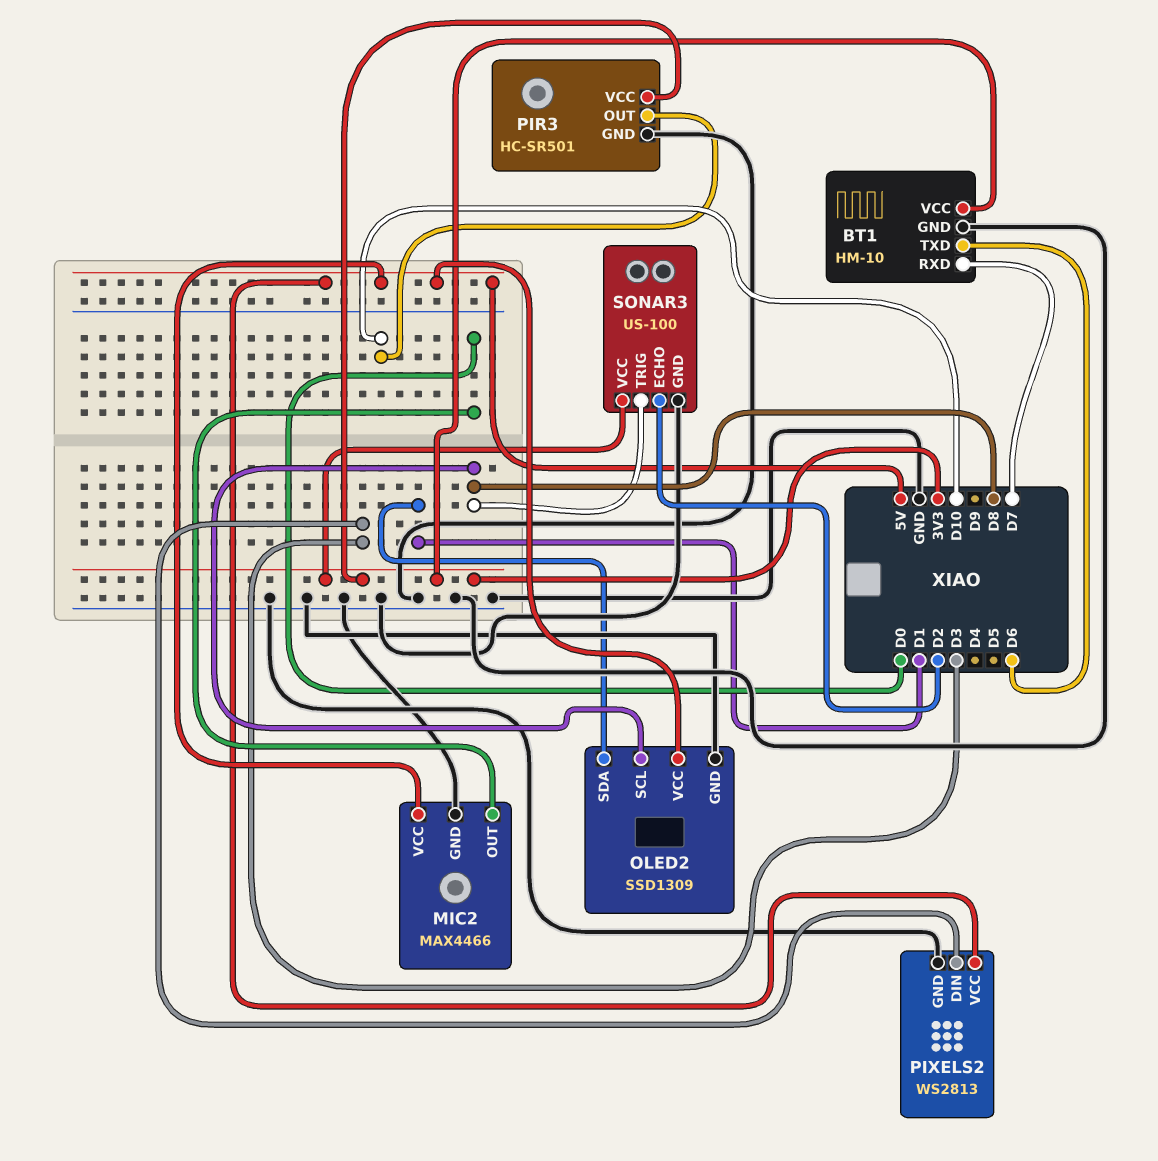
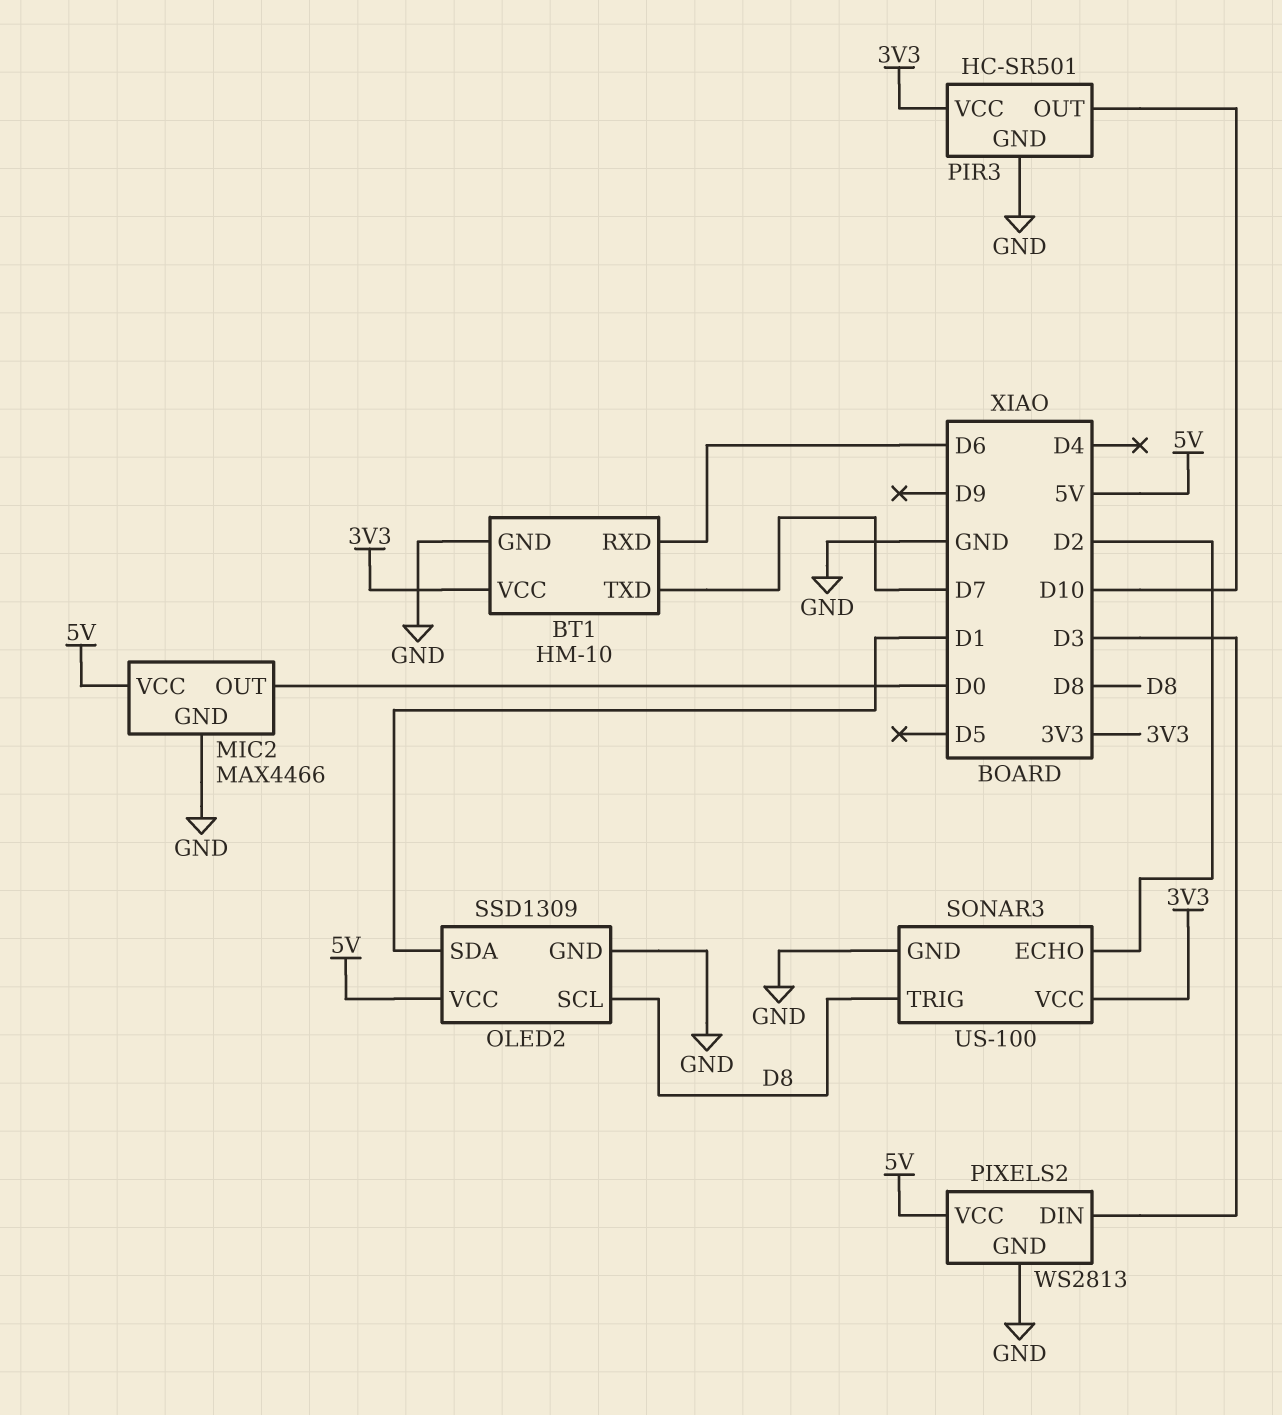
BT1 pin RXD: D7 -> D6
BT1 pin TXD: D6 -> D7

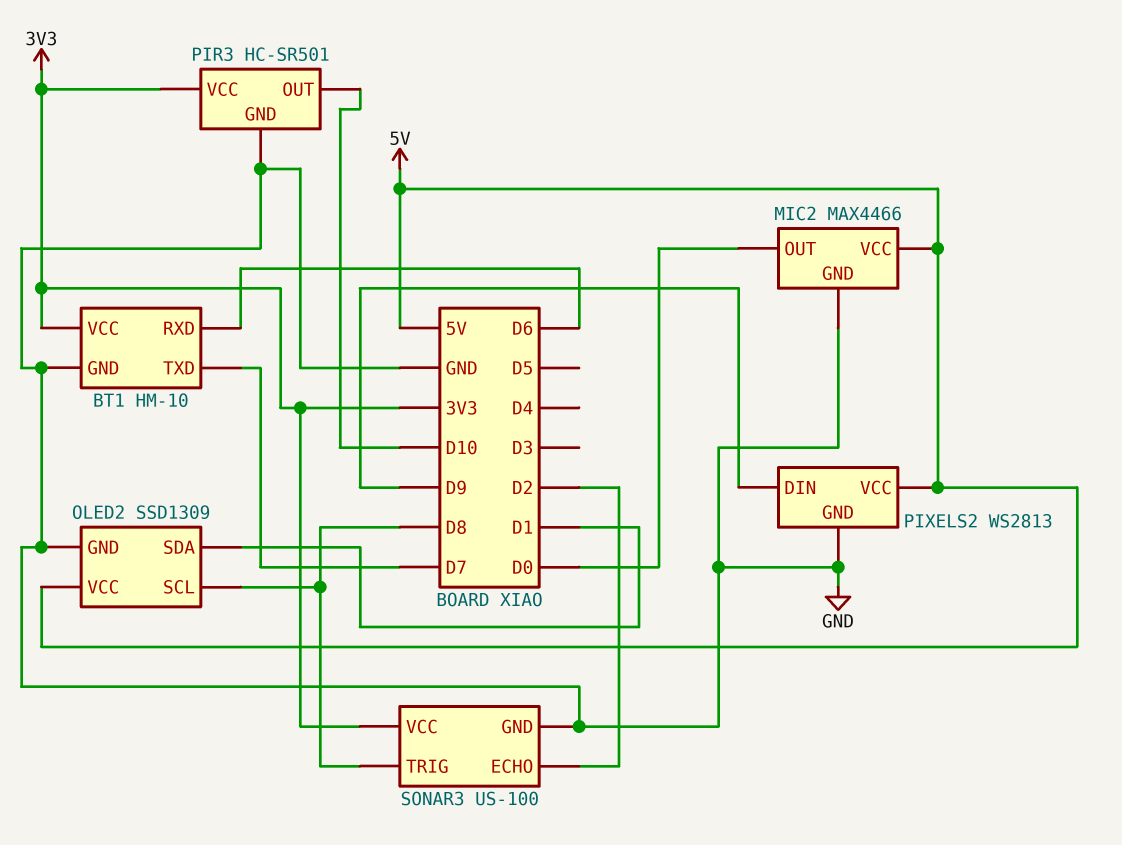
PIXELS2 pin DIN: D3 -> D9

